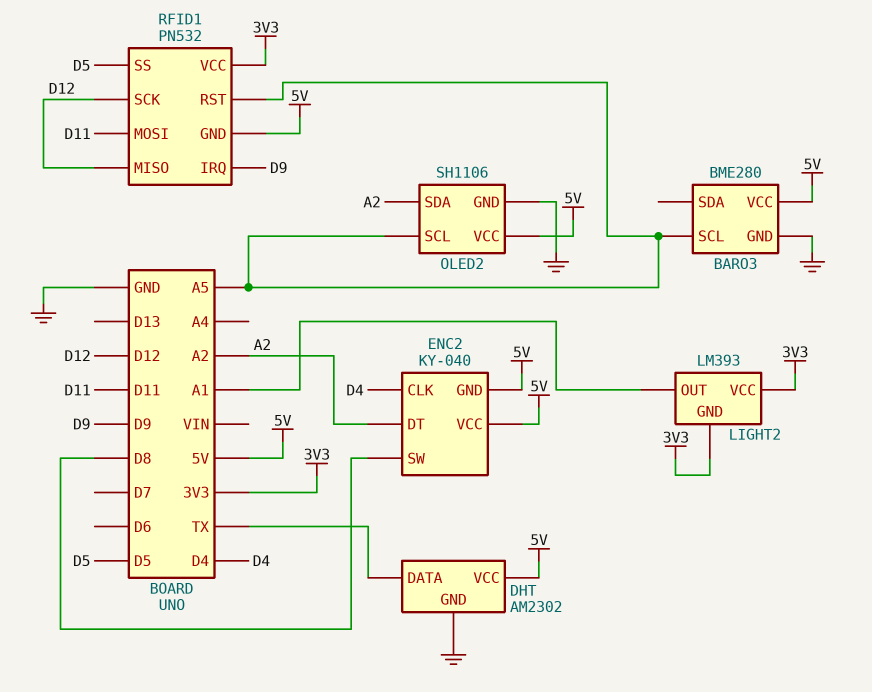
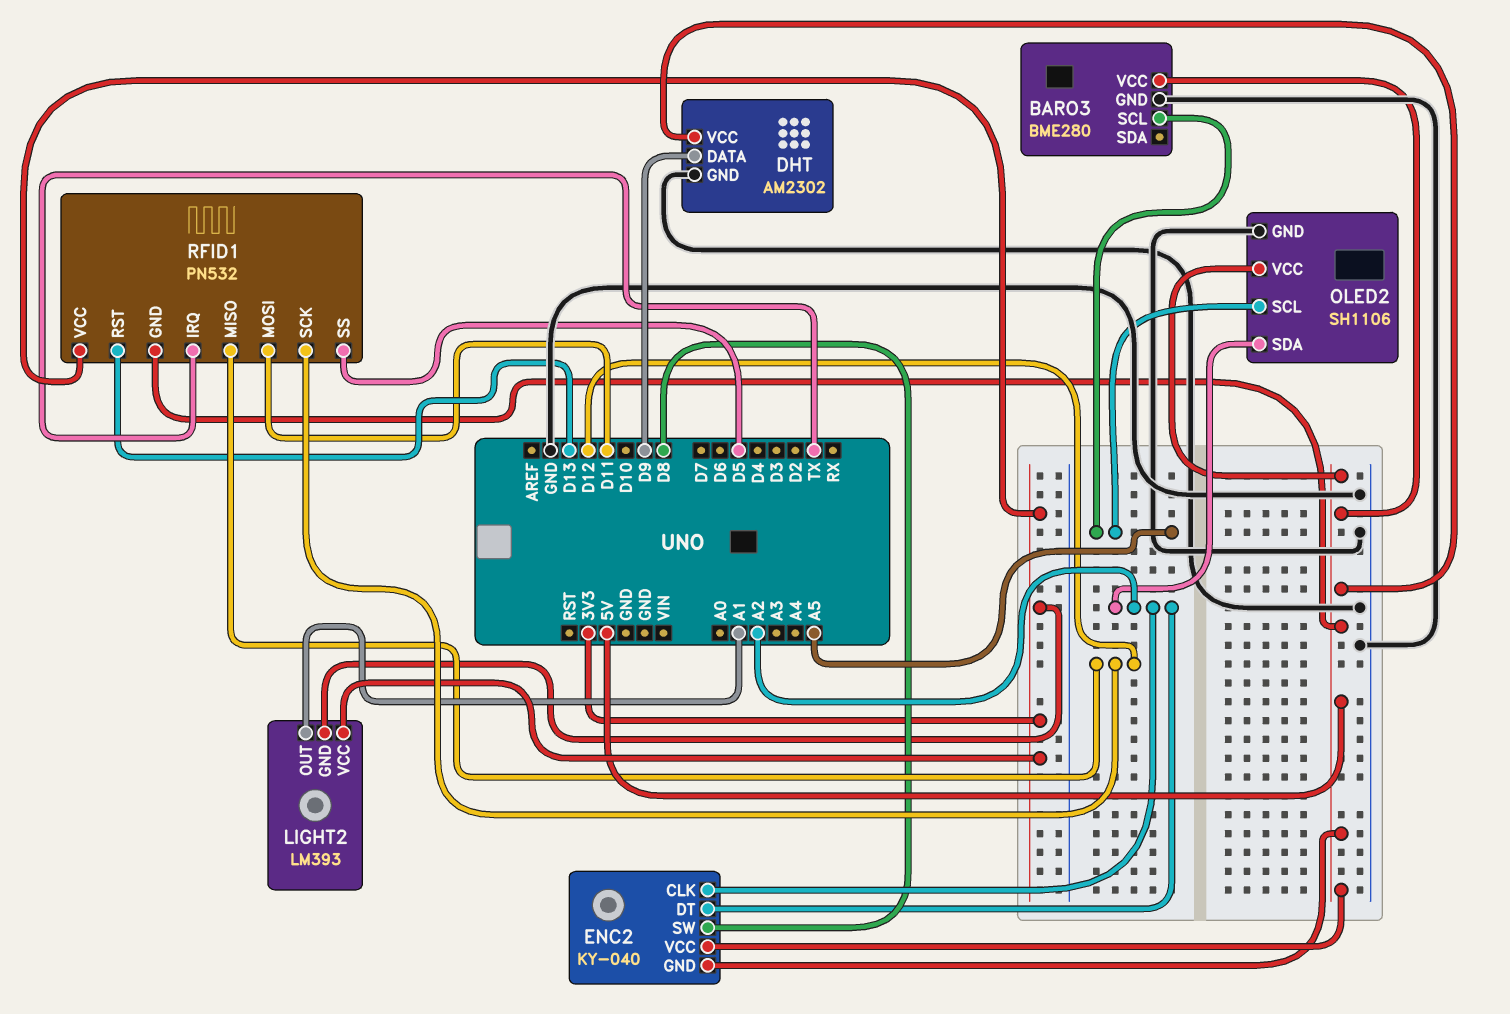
DHT pin DATA: TX -> D9
ENC2 pin CLK: D4 -> A2
RFID1 pin IRQ: D9 -> TX
RFID1 pin RST: A5 -> D13

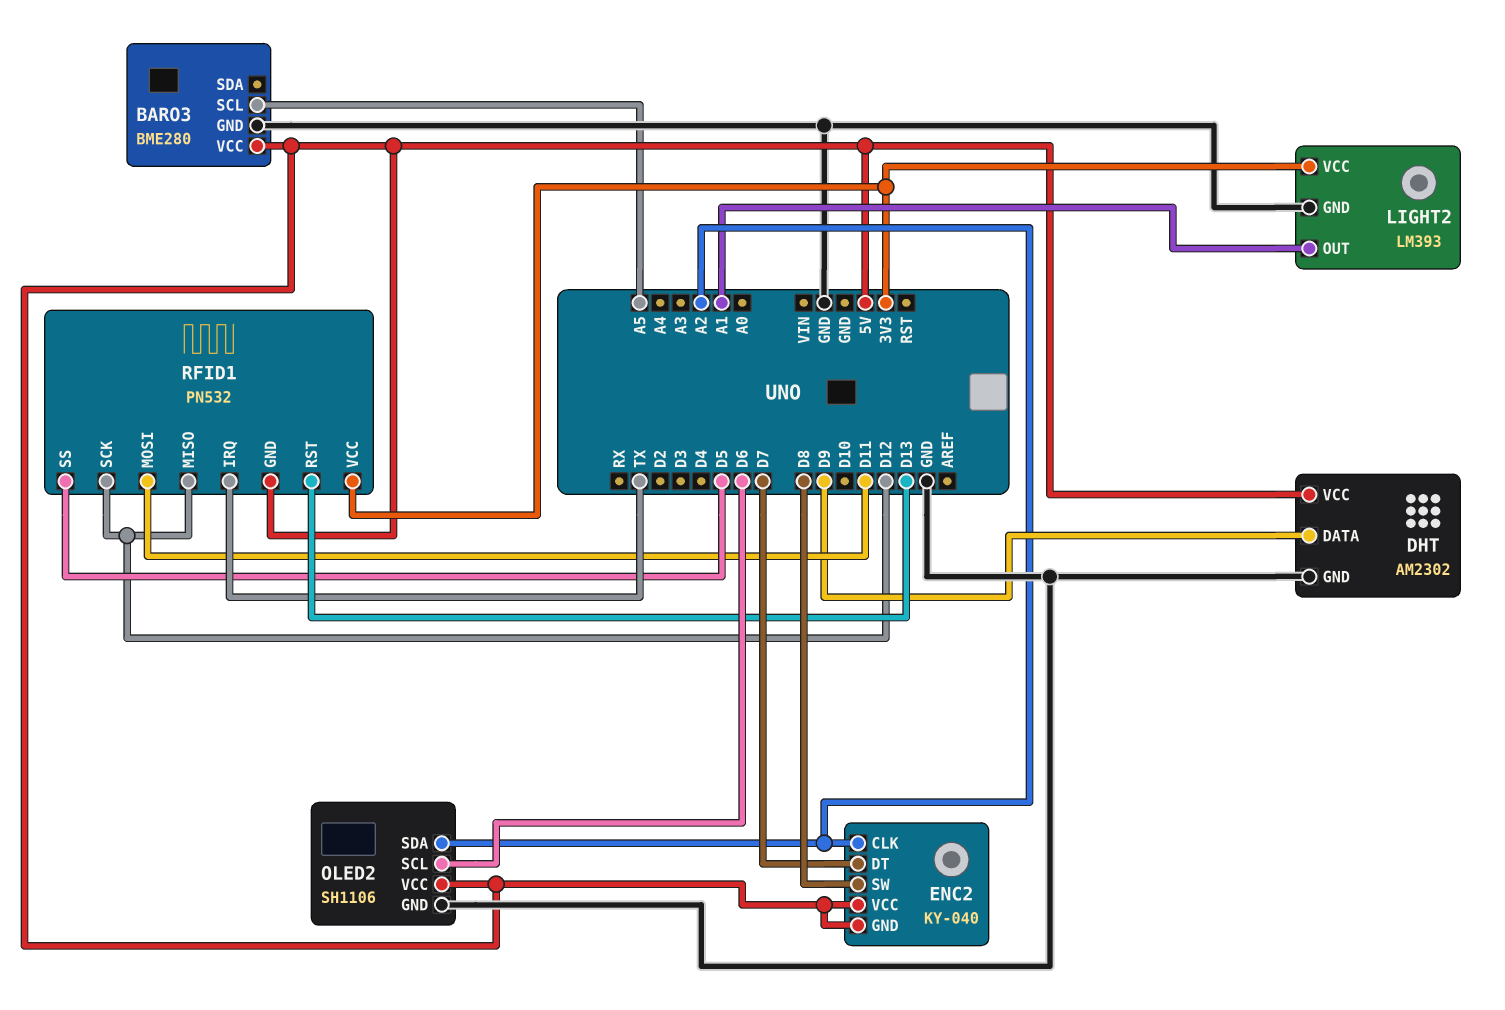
ENC2 pin DT: A2 -> D7
LIGHT2 pin GND: 3V3 -> GND
OLED2 pin SCL: A5 -> D6

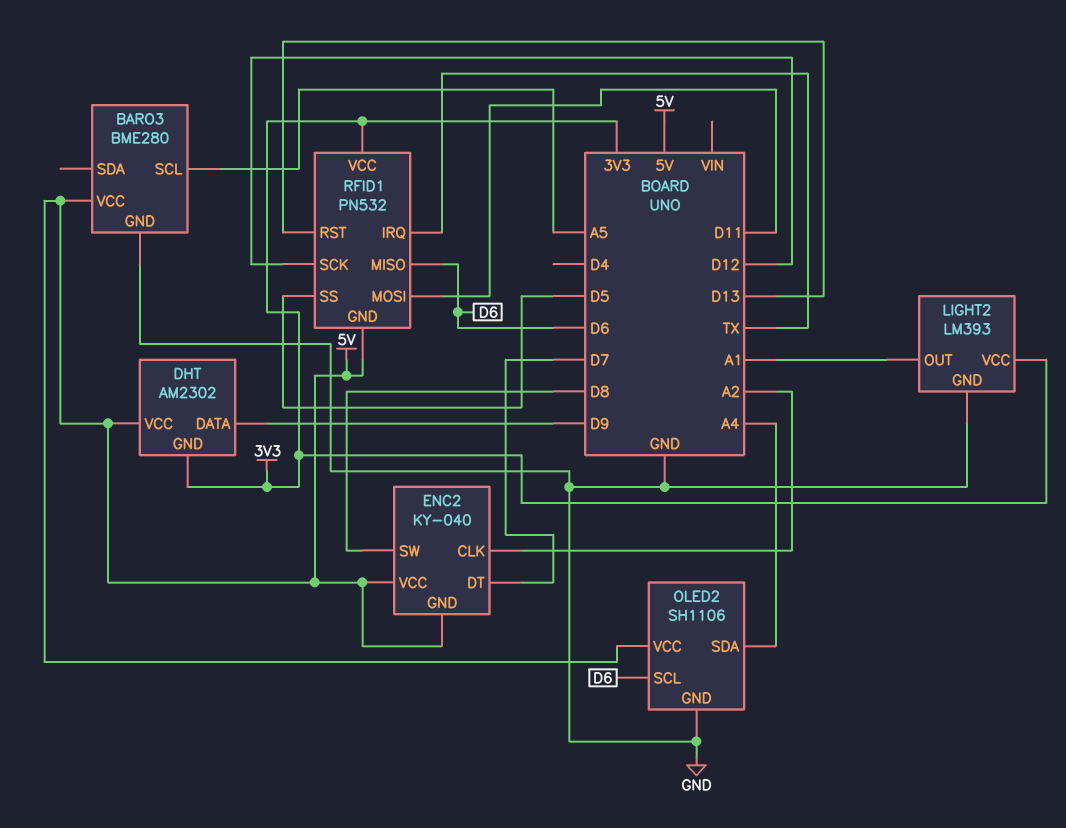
DHT pin GND: GND -> 3V3
OLED2 pin SDA: A2 -> A4
RFID1 pin MISO: D12 -> D6

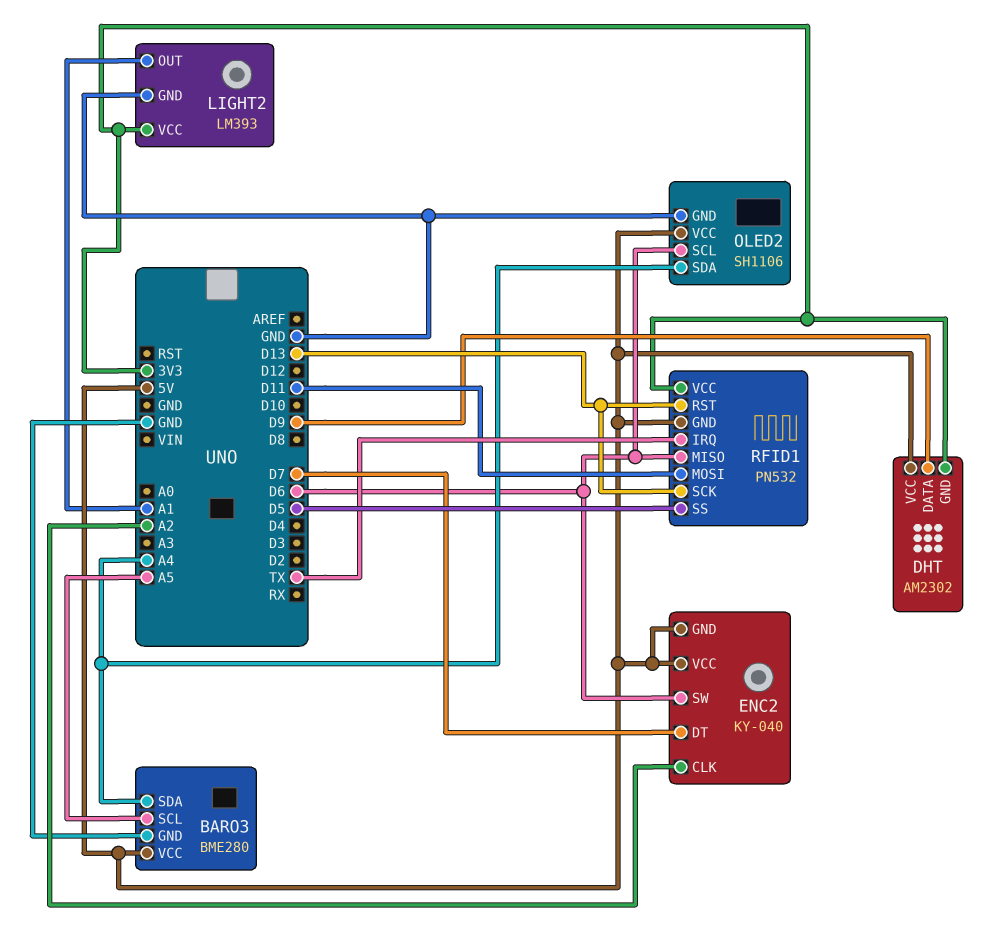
BARO3 pin SDA: none -> A4
ENC2 pin SW: D8 -> D6
RFID1 pin SCK: D12 -> D13

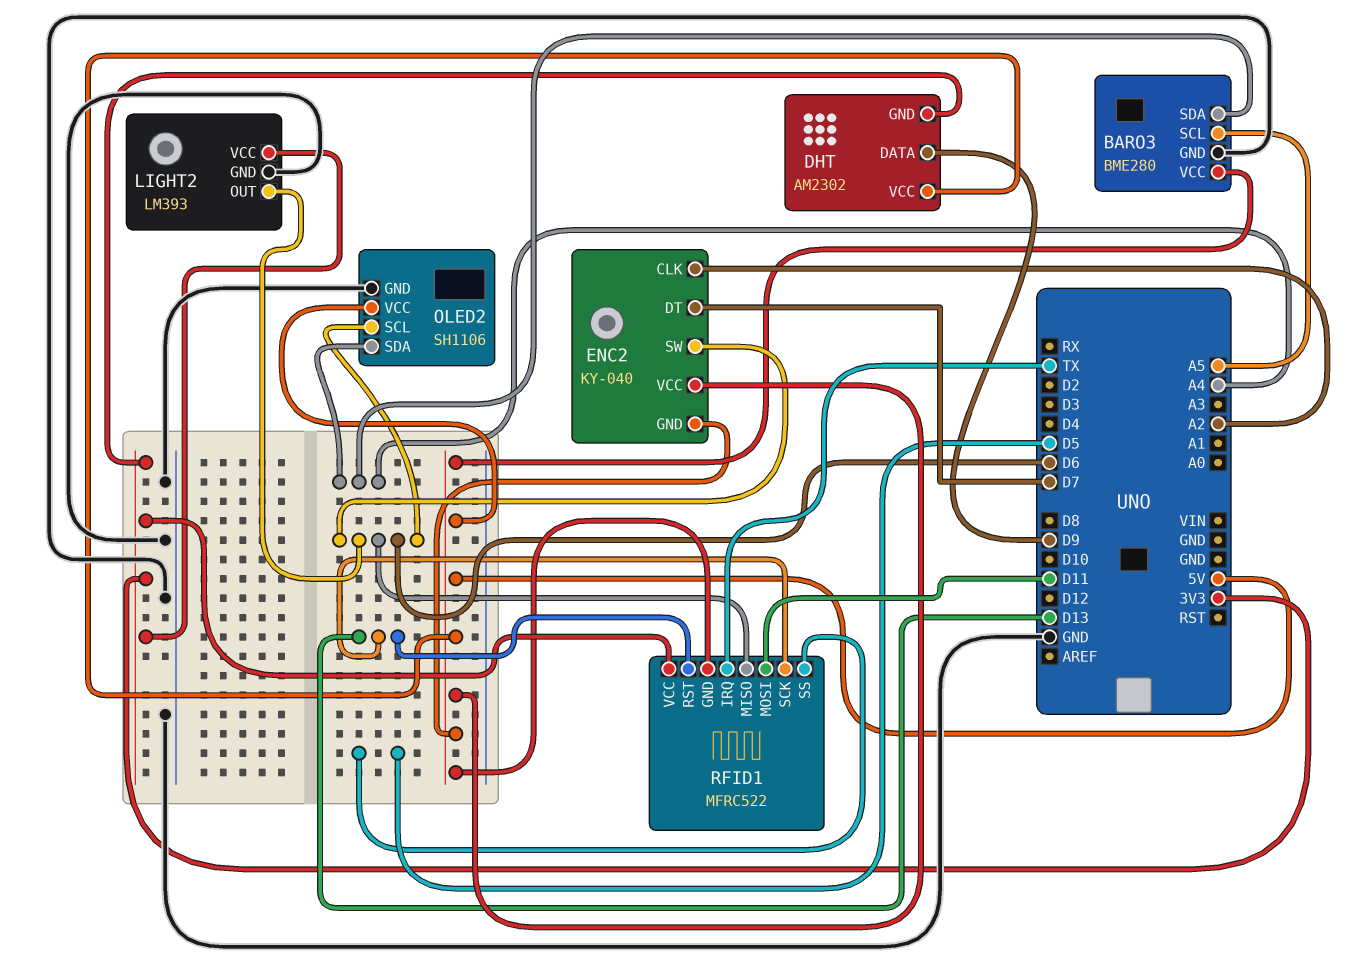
LIGHT2 pin OUT: A1 -> D6
RFID1: PN532 -> MFRC522

